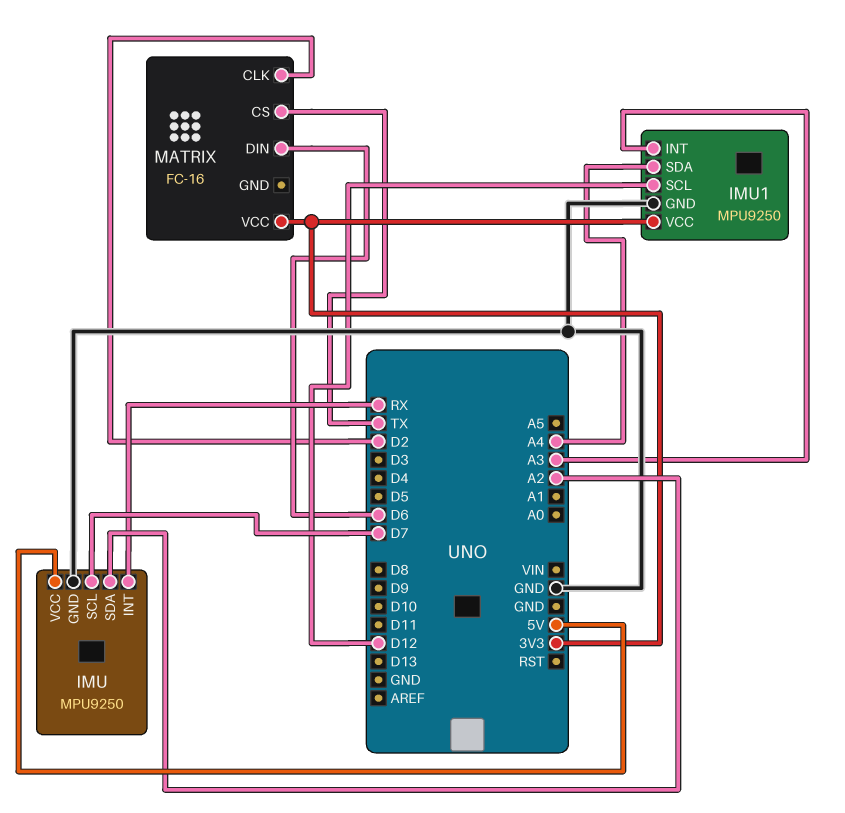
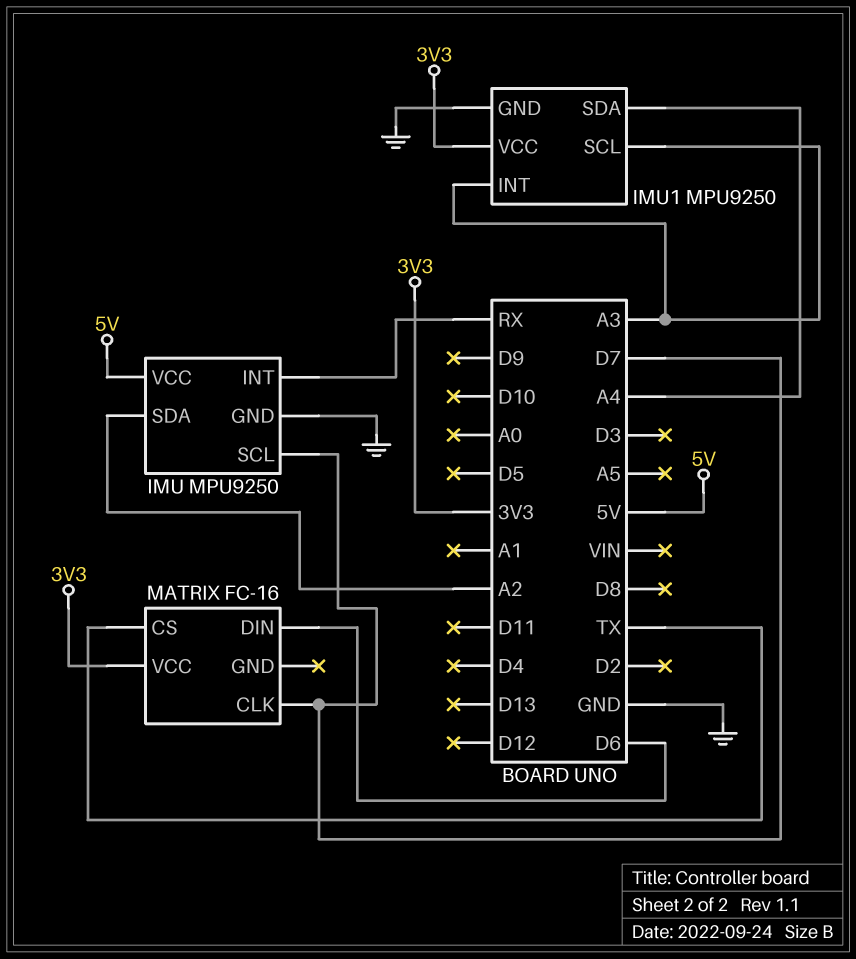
IMU1 pin SCL: D12 -> A3
MATRIX pin CLK: D2 -> D7

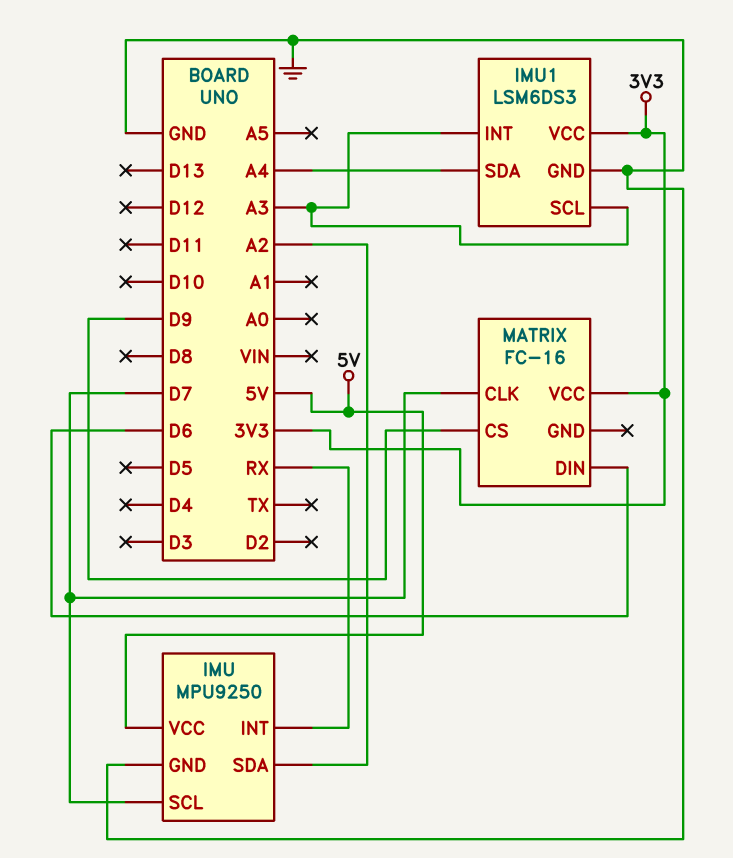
IMU1: MPU9250 -> LSM6DS3
MATRIX pin CS: TX -> D9

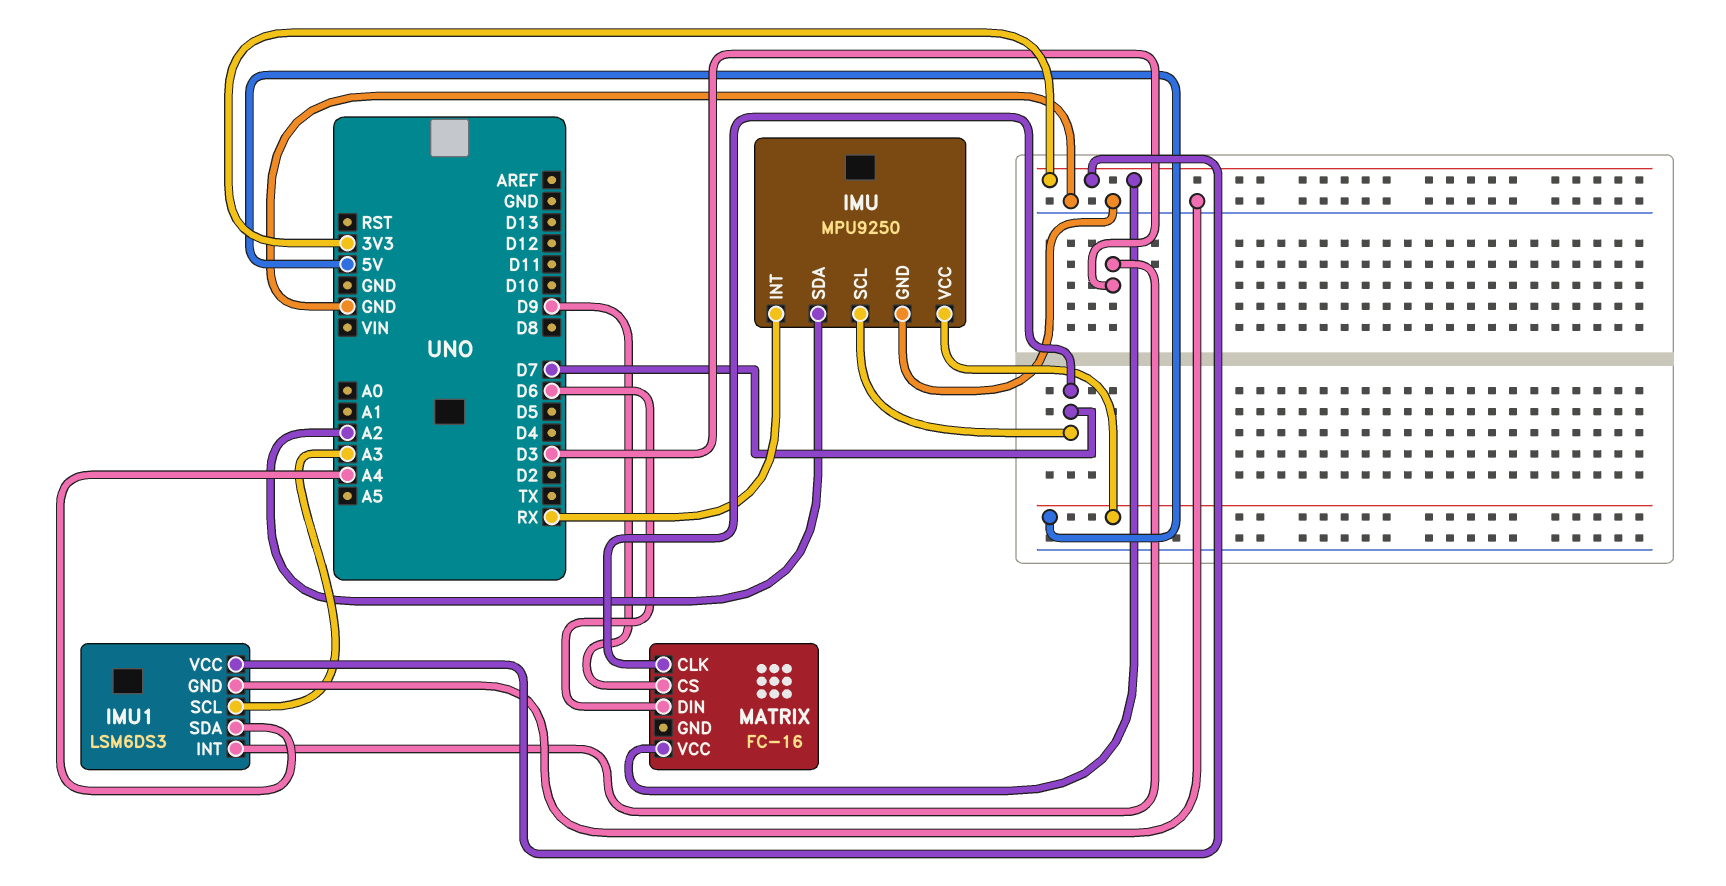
IMU1 pin INT: A3 -> D3

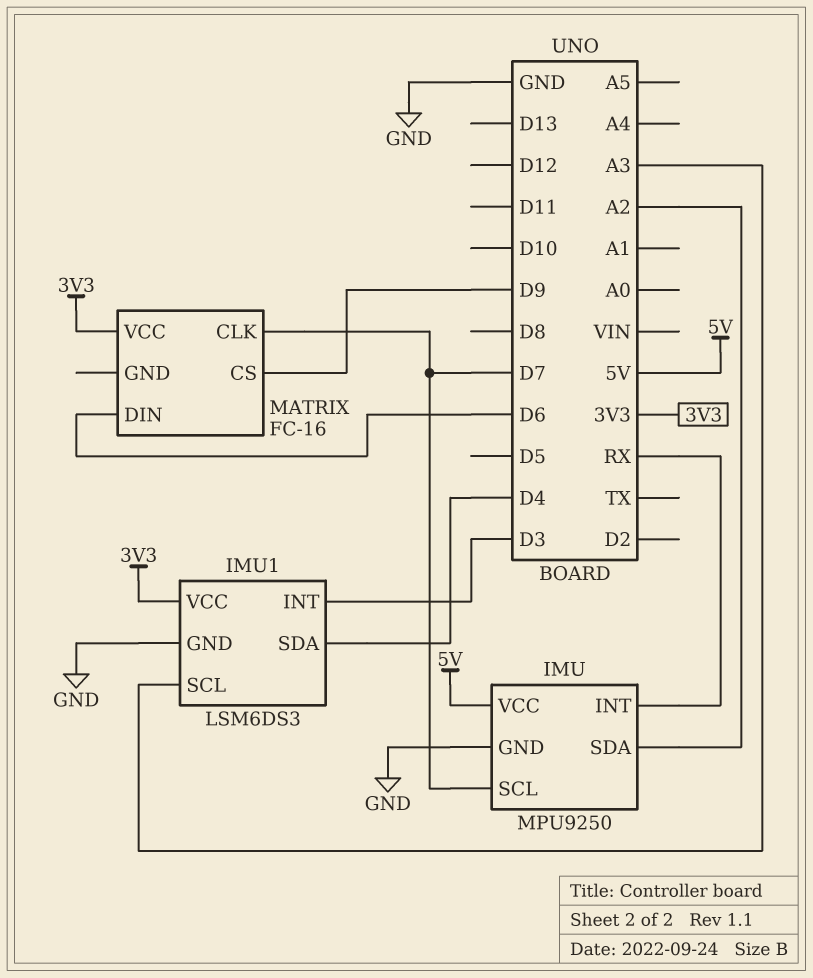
IMU1 pin SDA: A4 -> D4

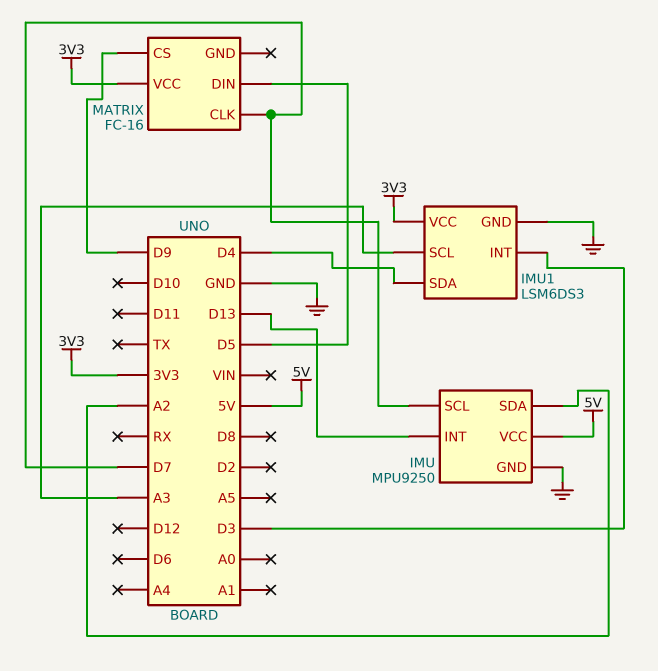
IMU pin INT: RX -> D13
MATRIX pin DIN: D6 -> D5

